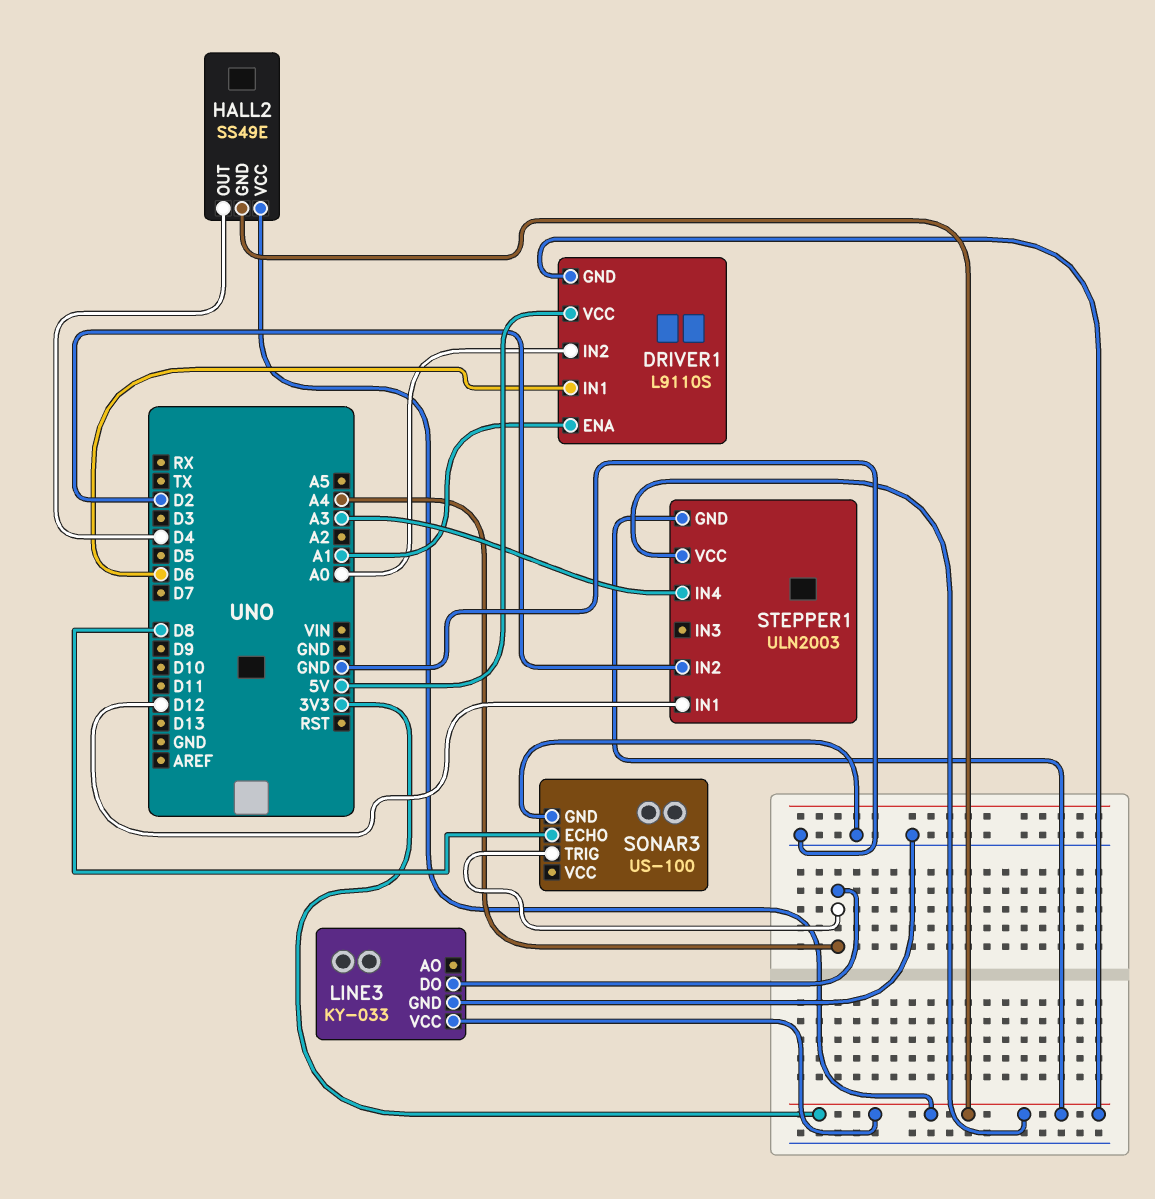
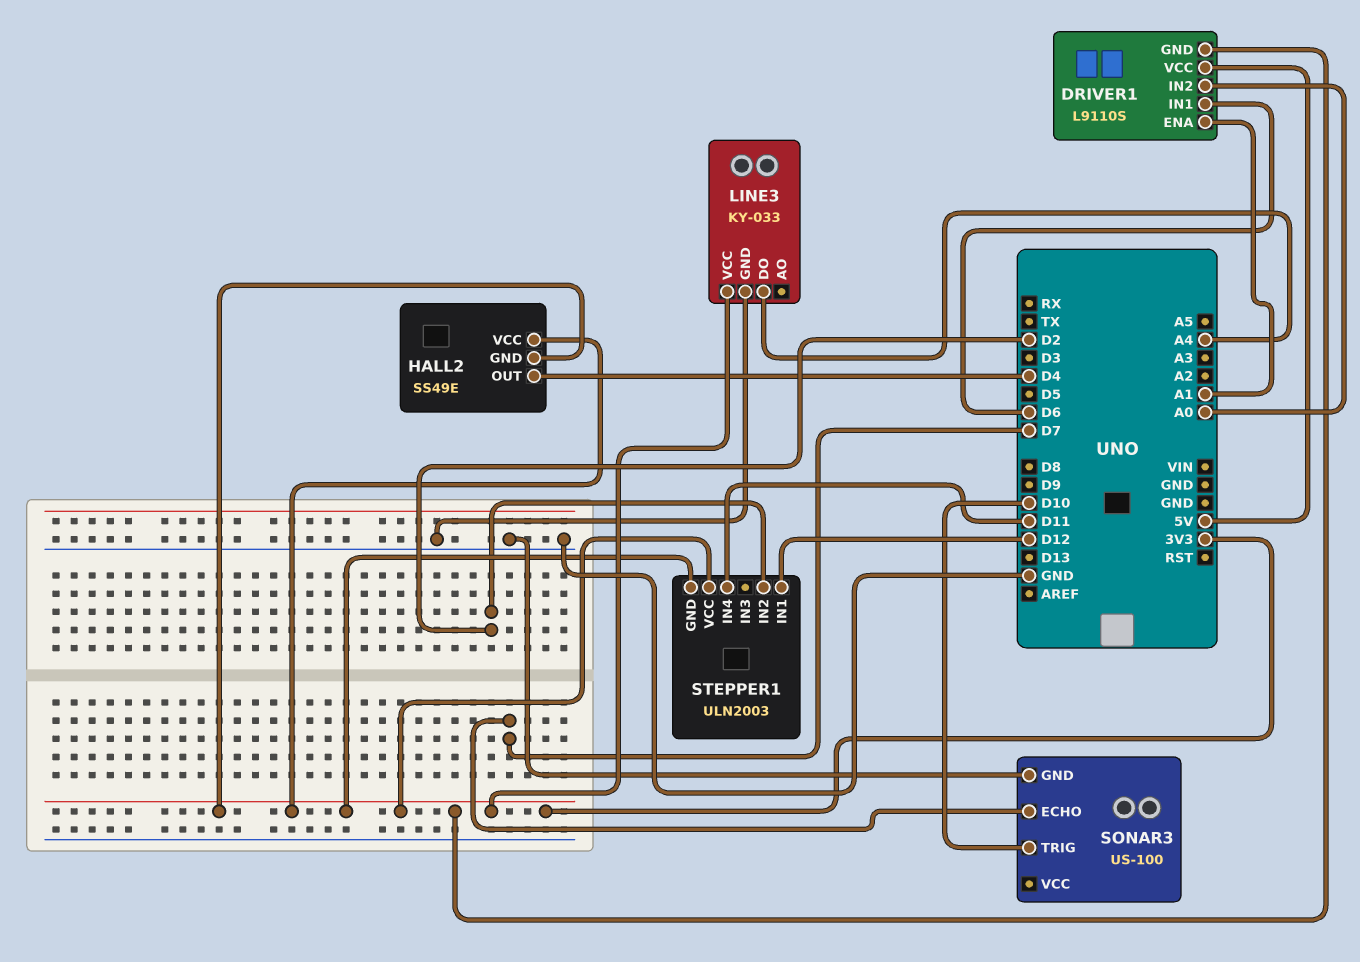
SONAR3 pin ECHO: D8 -> D7
SONAR3 pin TRIG: A4 -> D10
STEPPER1 pin IN4: A3 -> D11

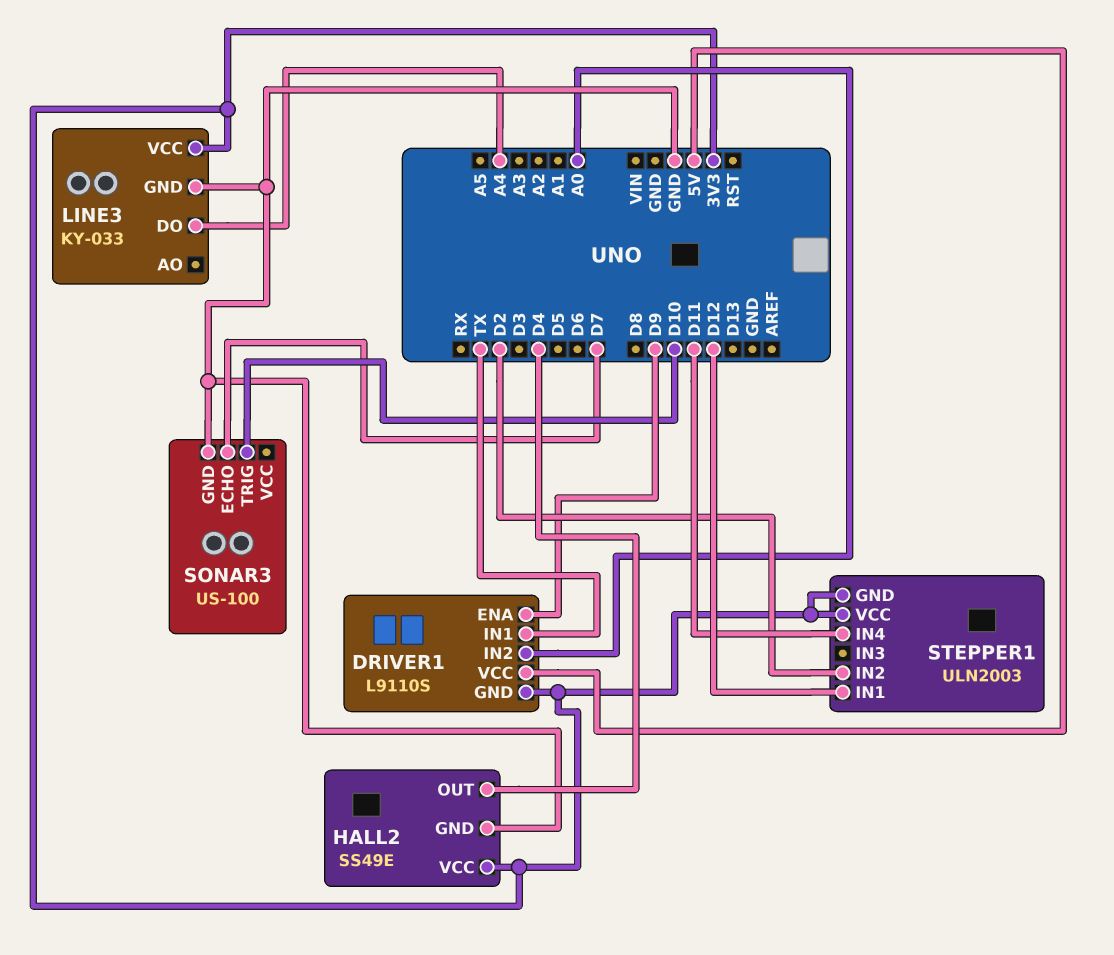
DRIVER1 pin ENA: A1 -> D9
DRIVER1 pin IN1: D6 -> TX
HALL2 pin GND: 3V3 -> GND

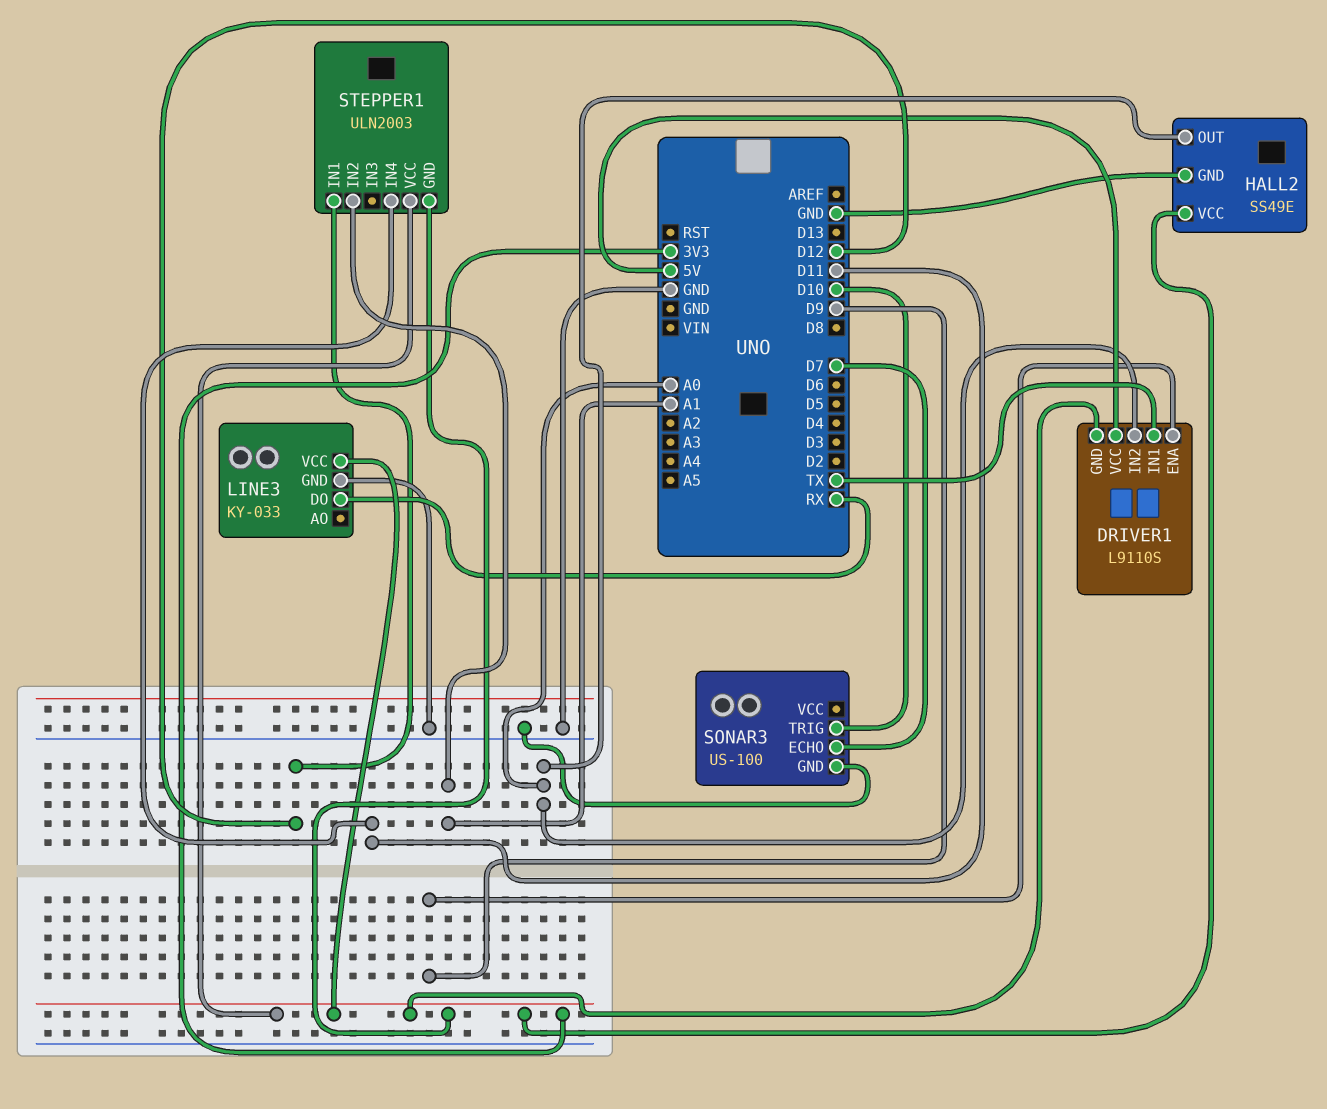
HALL2 pin OUT: D4 -> A0
LINE3 pin DO: A4 -> RX
STEPPER1 pin IN2: D2 -> A1

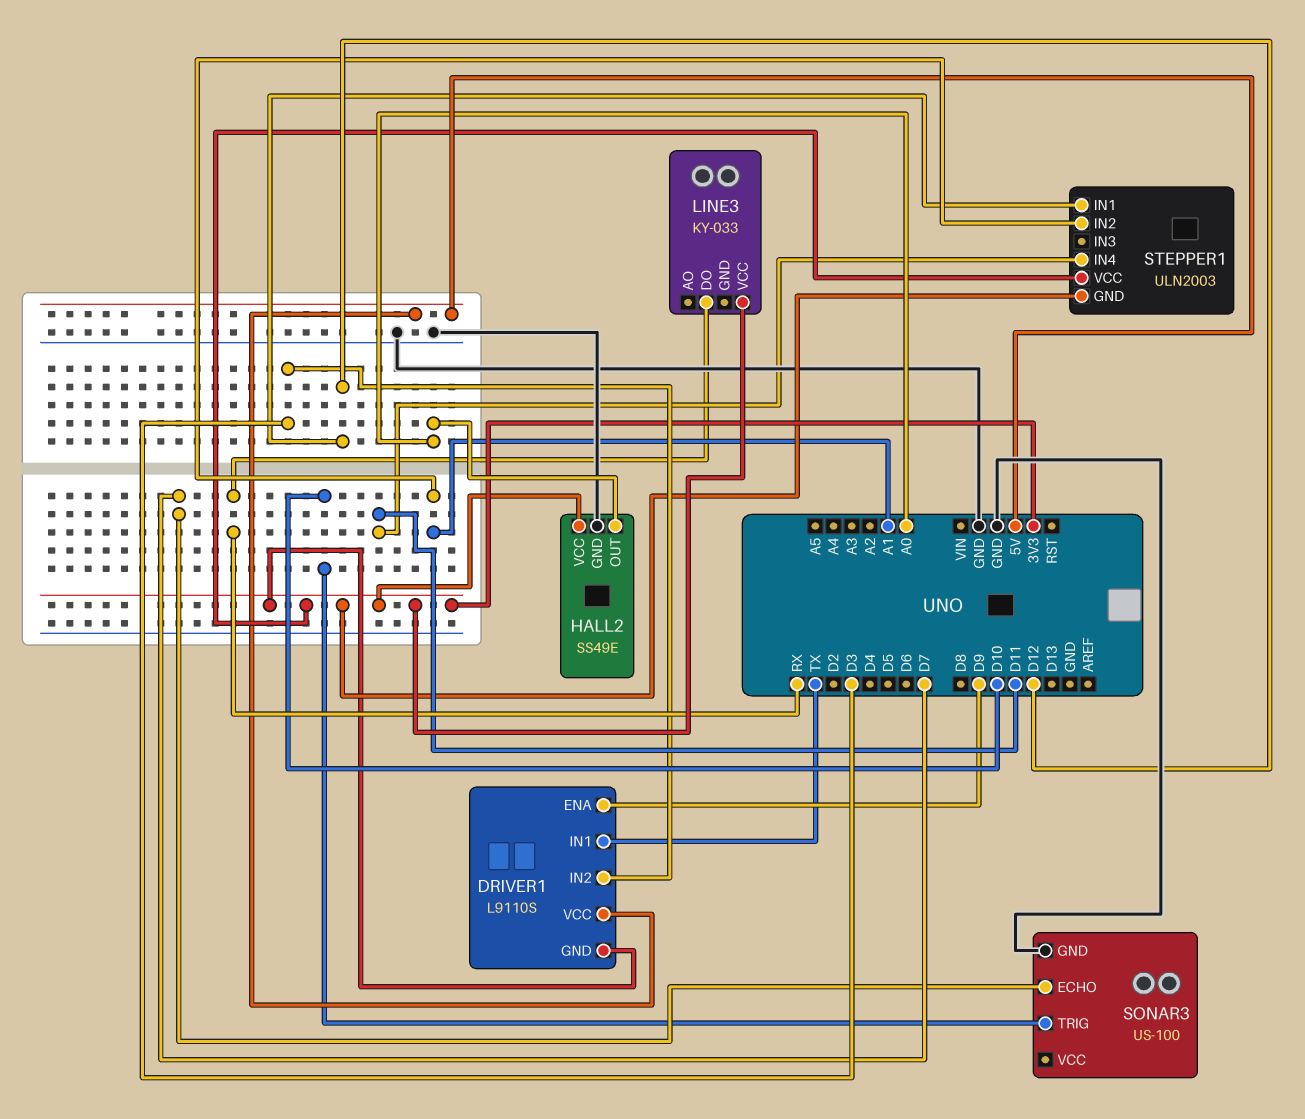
DRIVER1 pin IN2: A0 -> D3
LINE3 pin GND: GND -> none

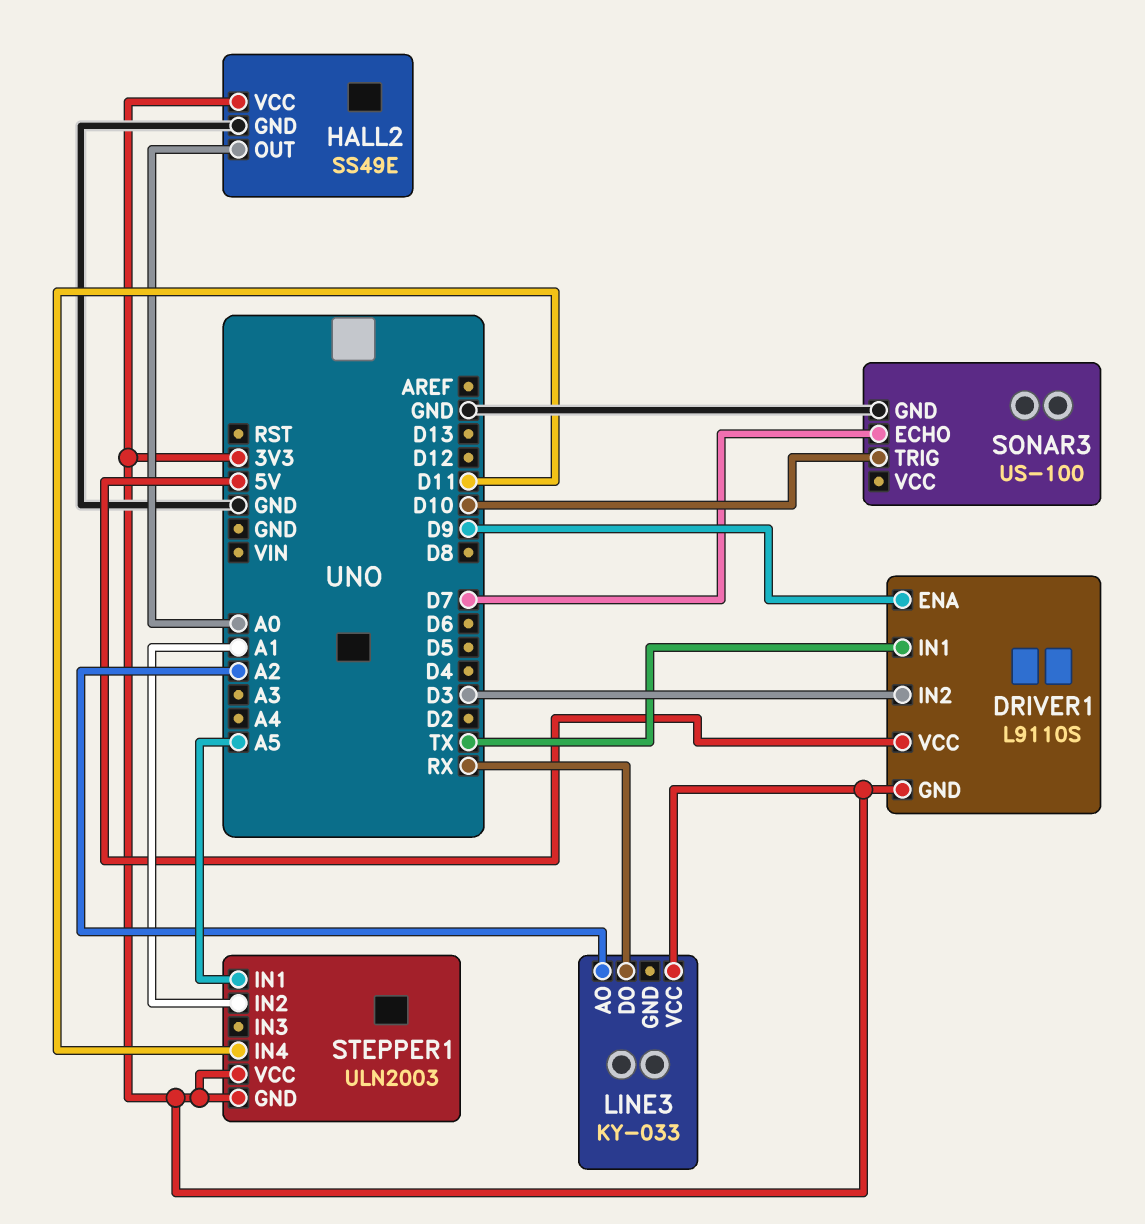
LINE3 pin AO: none -> A2
STEPPER1 pin IN1: D12 -> A5

